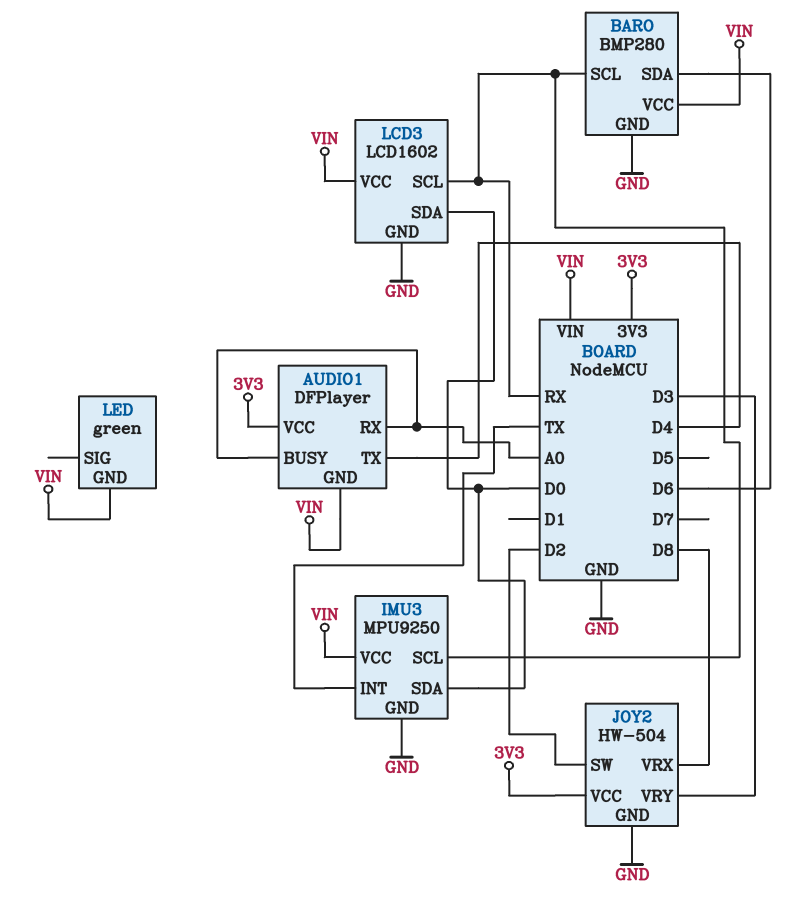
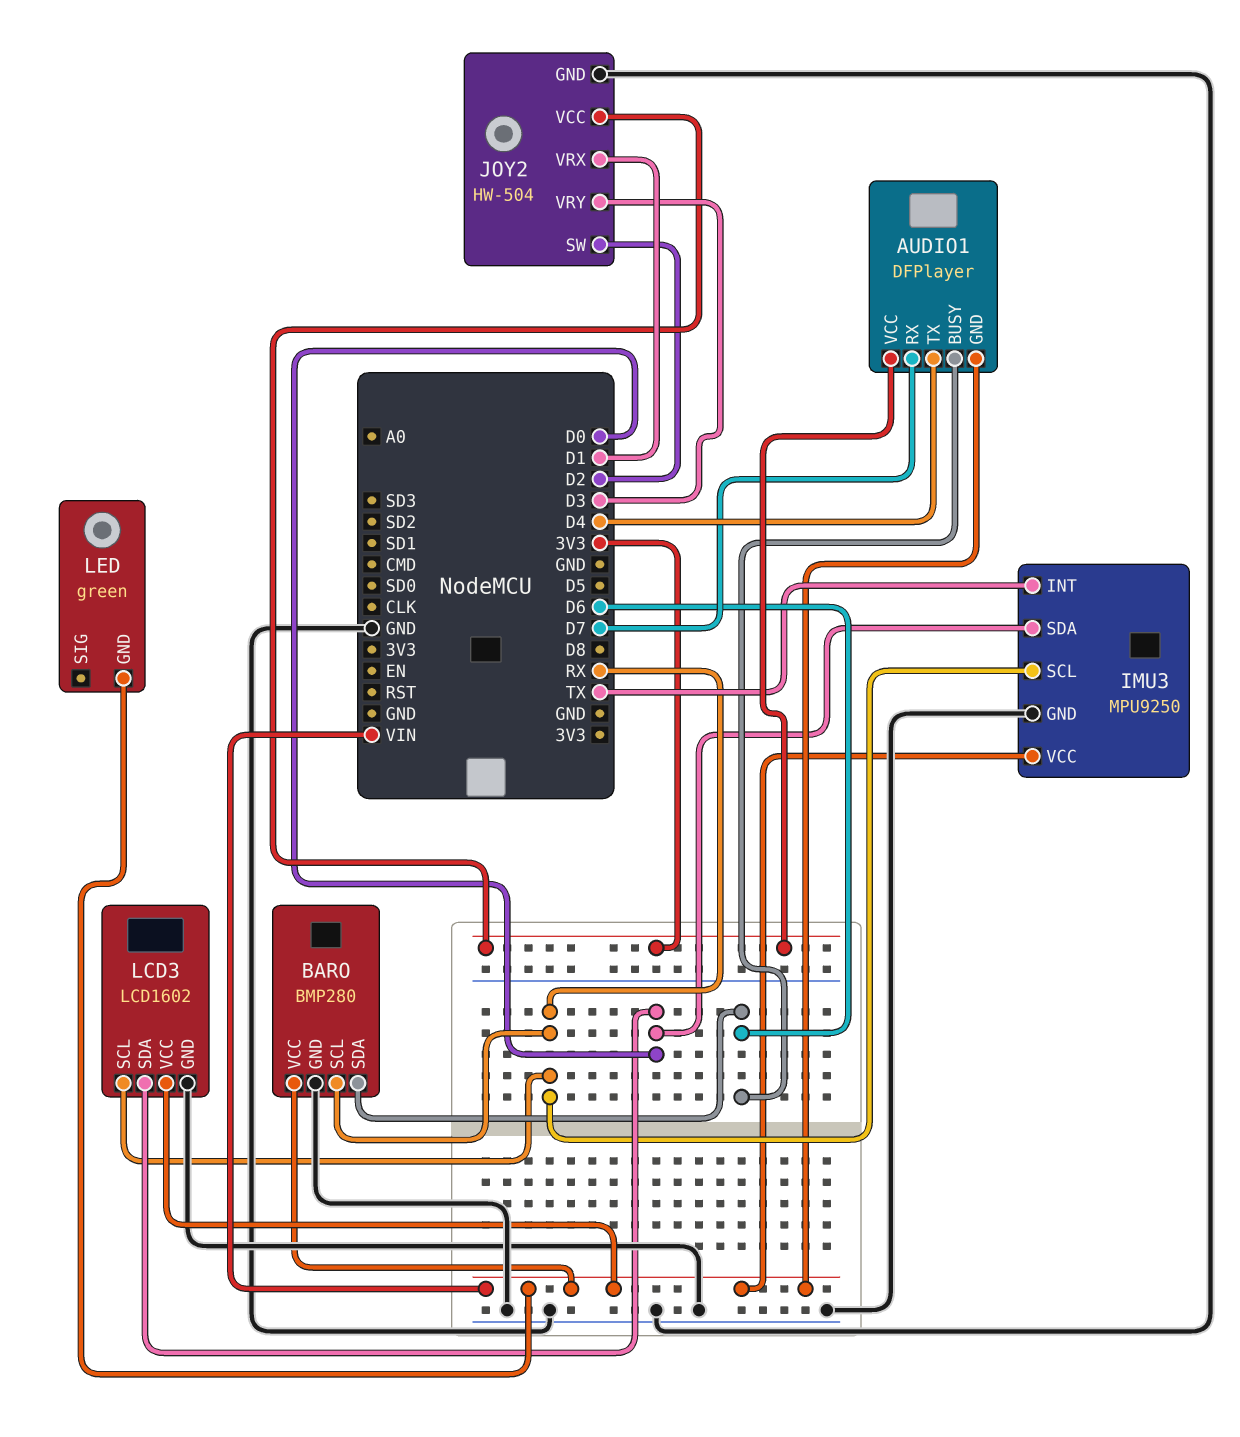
AUDIO1 pin BUSY: A0 -> D6
AUDIO1 pin RX: A0 -> D7
JOY2 pin VRX: D8 -> D1

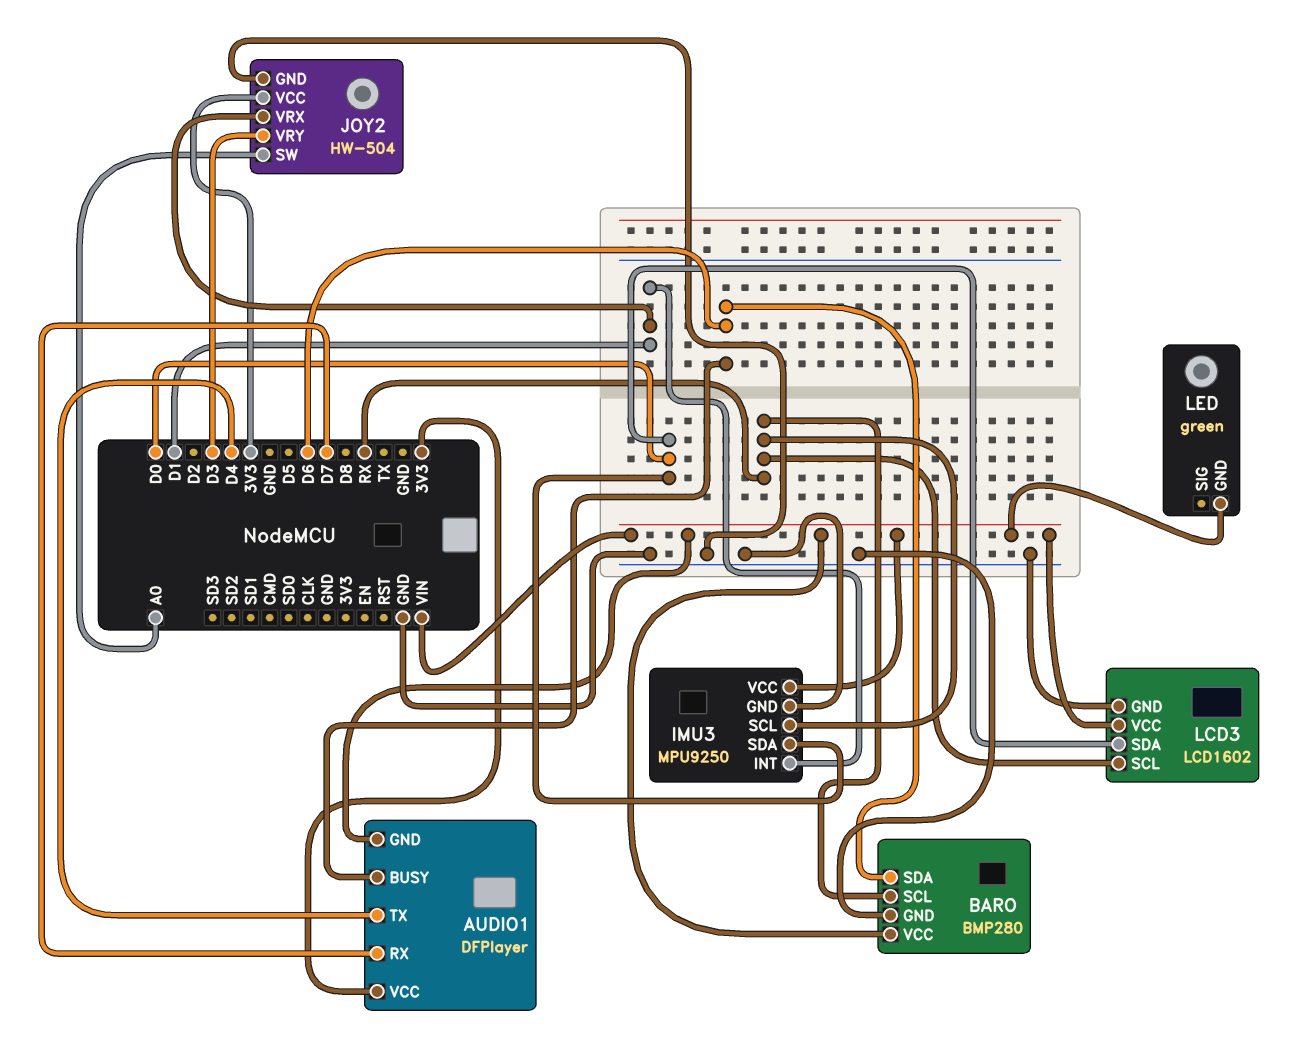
IMU3 pin INT: TX -> D1
JOY2 pin SW: D2 -> A0

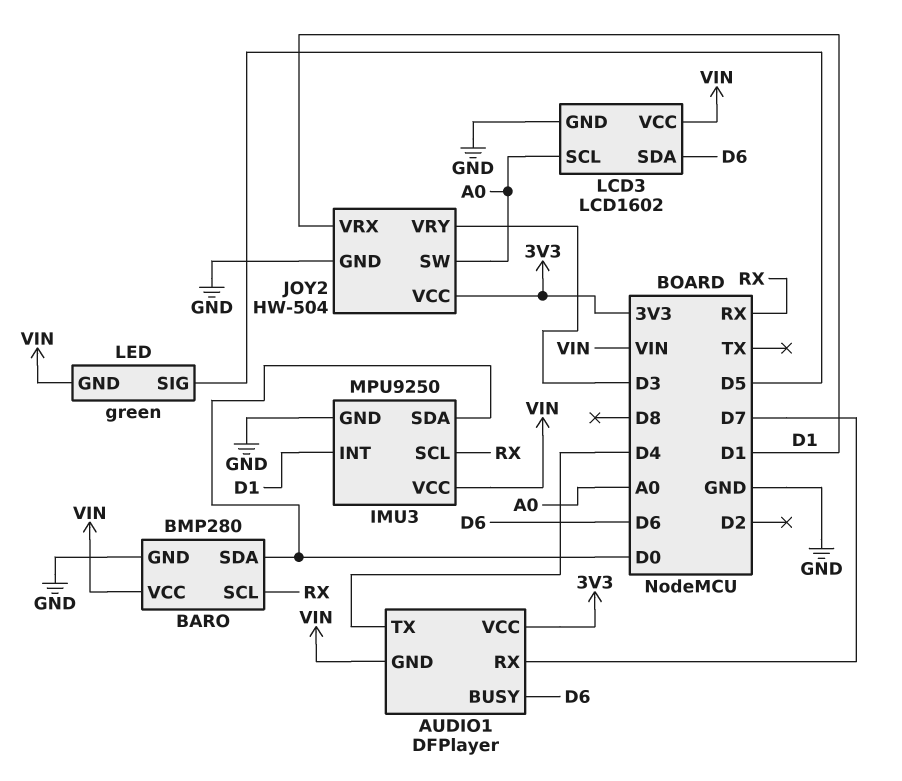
BARO pin SDA: D6 -> D0
LCD3 pin SCL: RX -> A0
LCD3 pin SDA: D0 -> D6
LED pin SIG: none -> D5

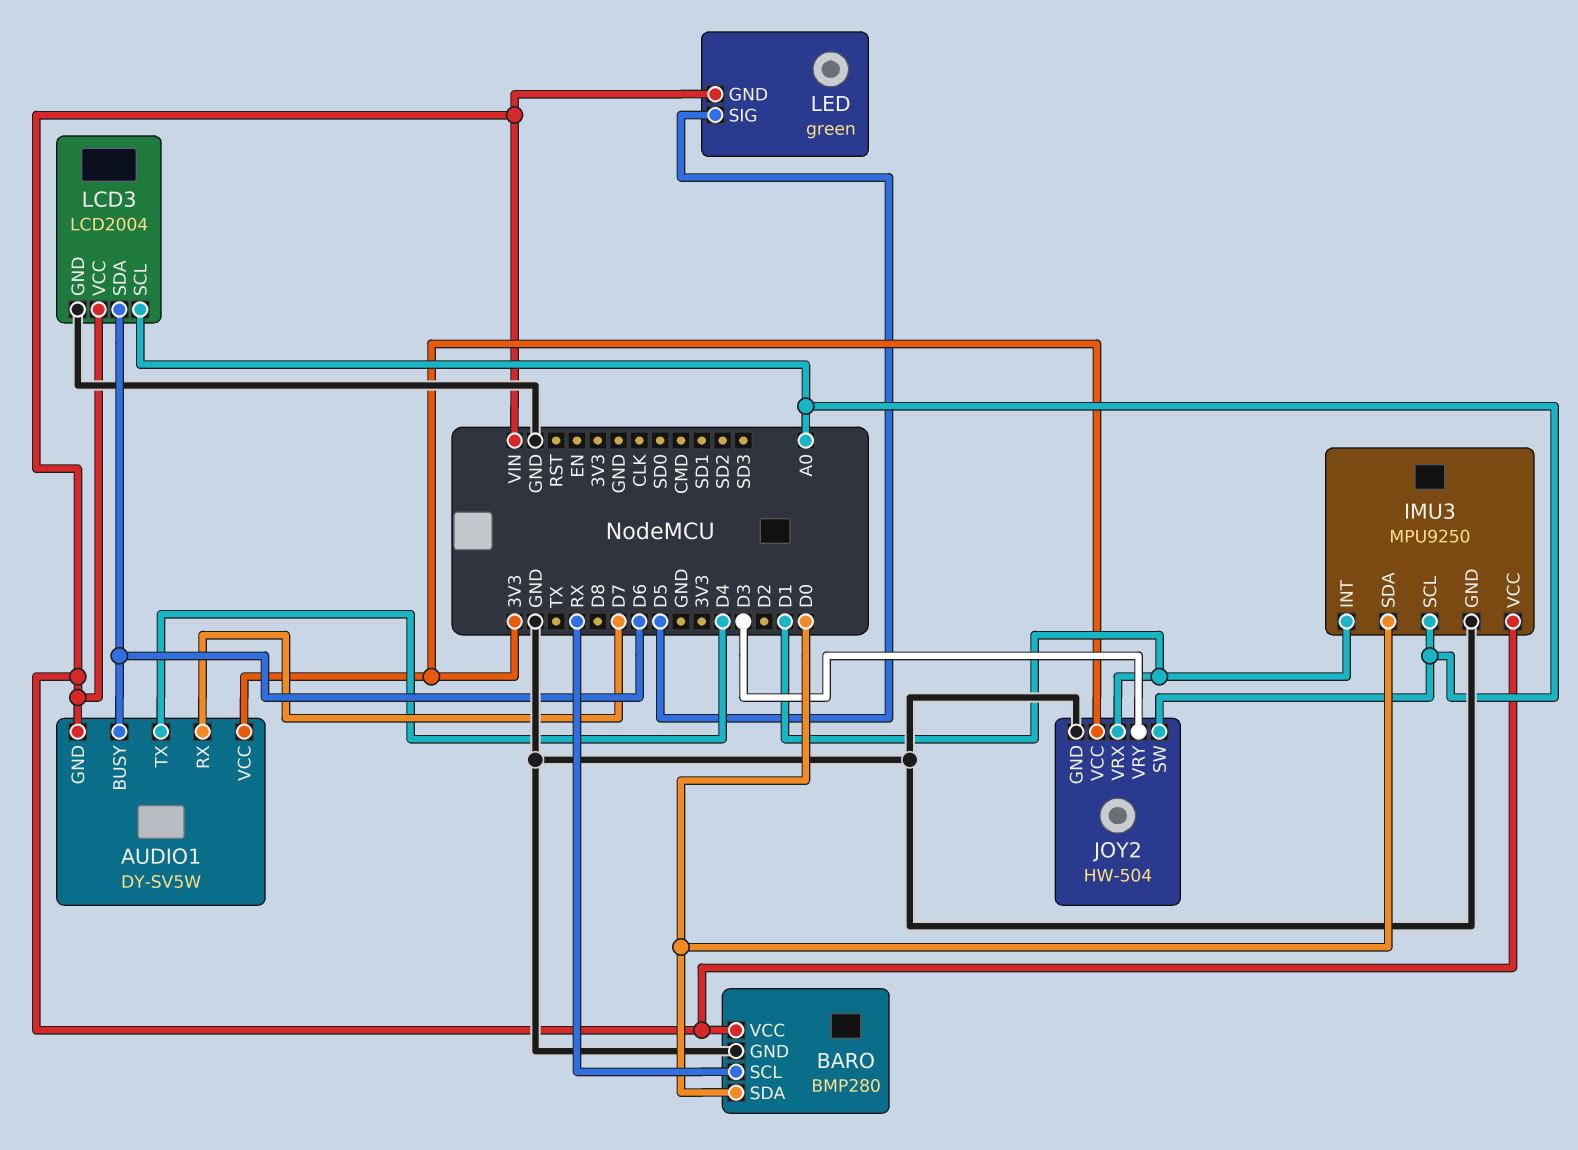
AUDIO1: DFPlayer -> DY-SV5W
IMU3 pin SCL: RX -> A0
LCD3: LCD1602 -> LCD2004

